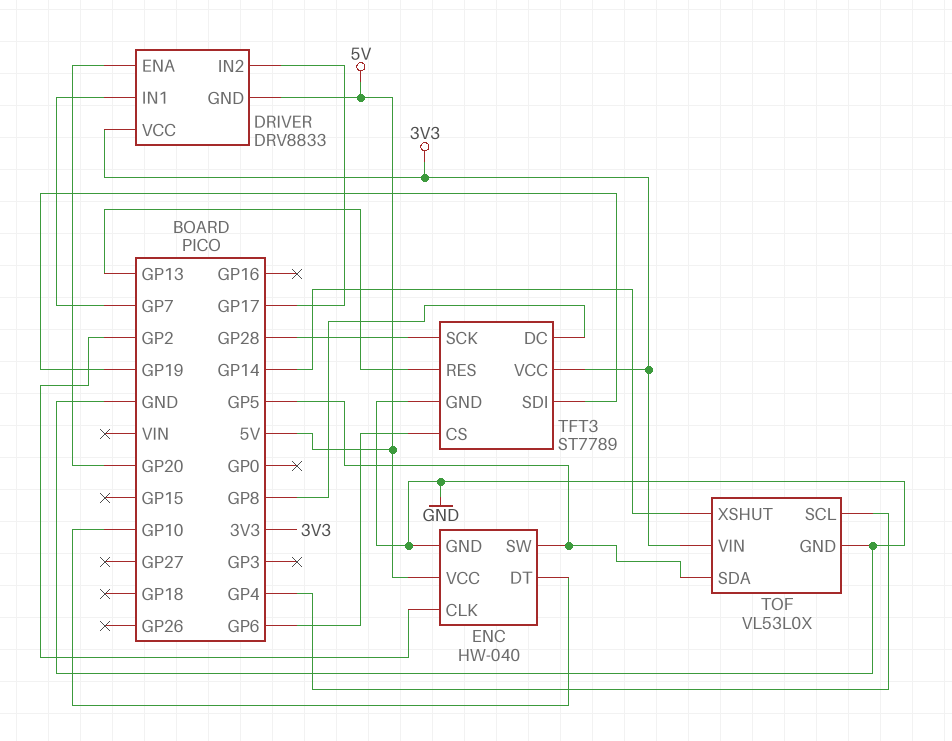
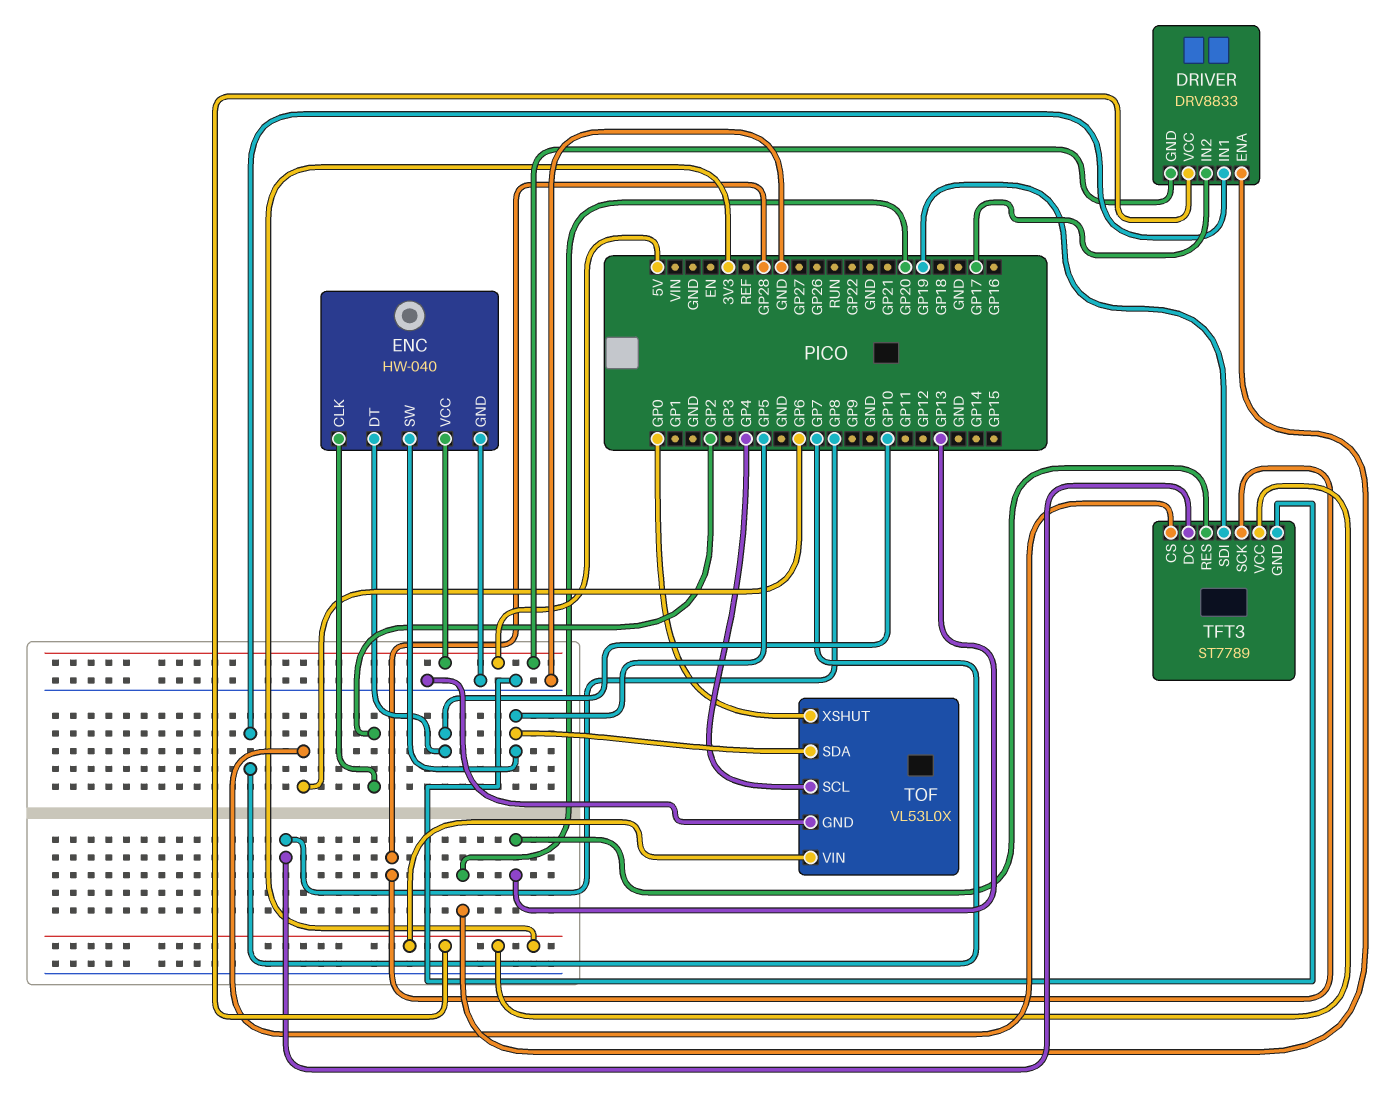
TOF pin XSHUT: GP14 -> GP0

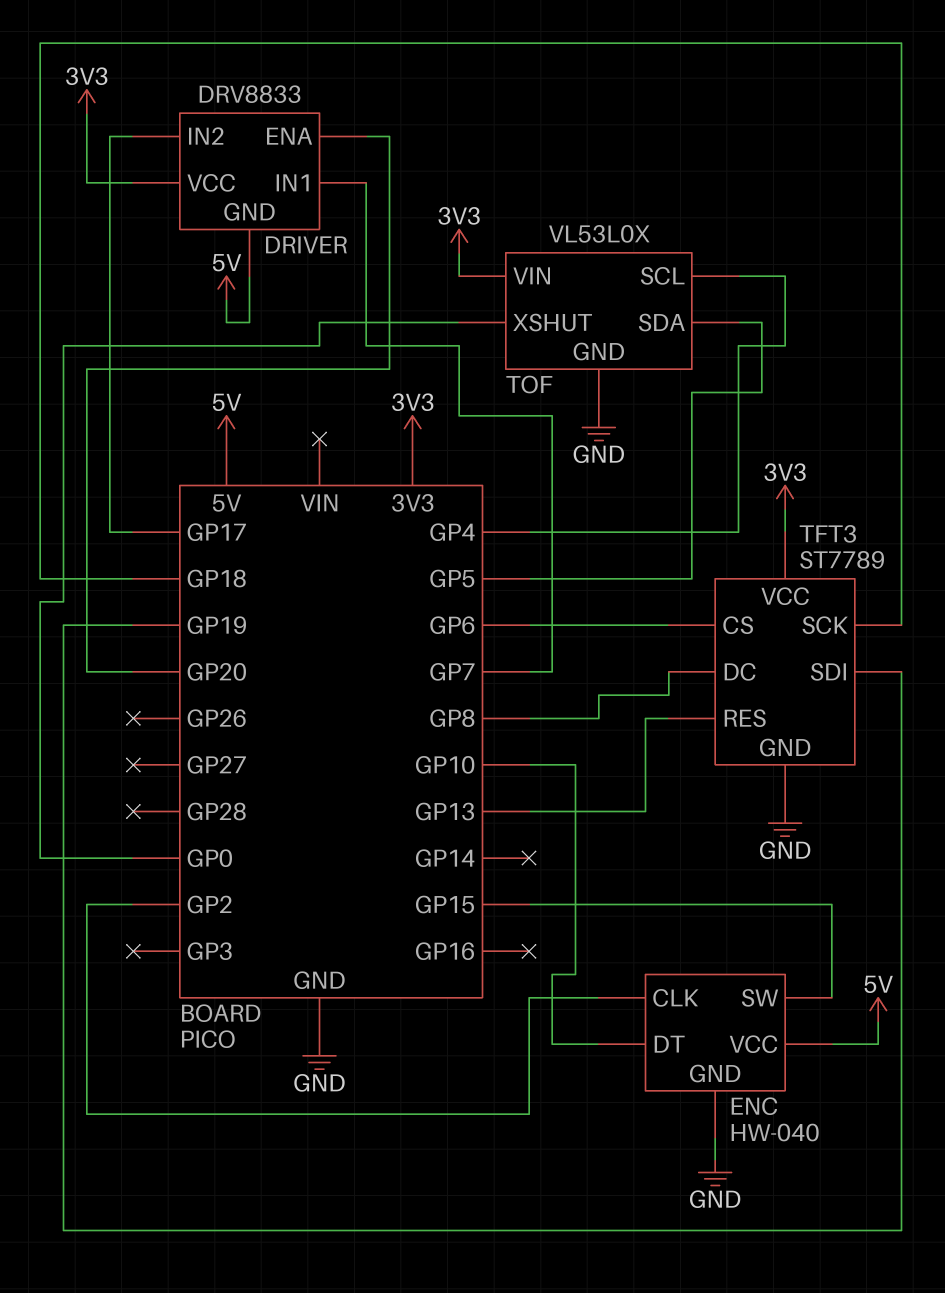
ENC pin SW: GP5 -> GP15
TFT3 pin SCK: GP28 -> GP18

